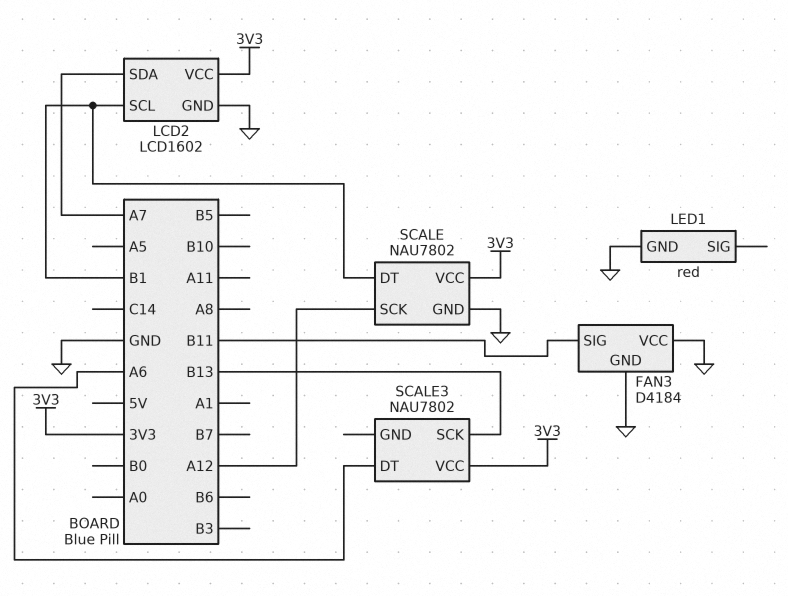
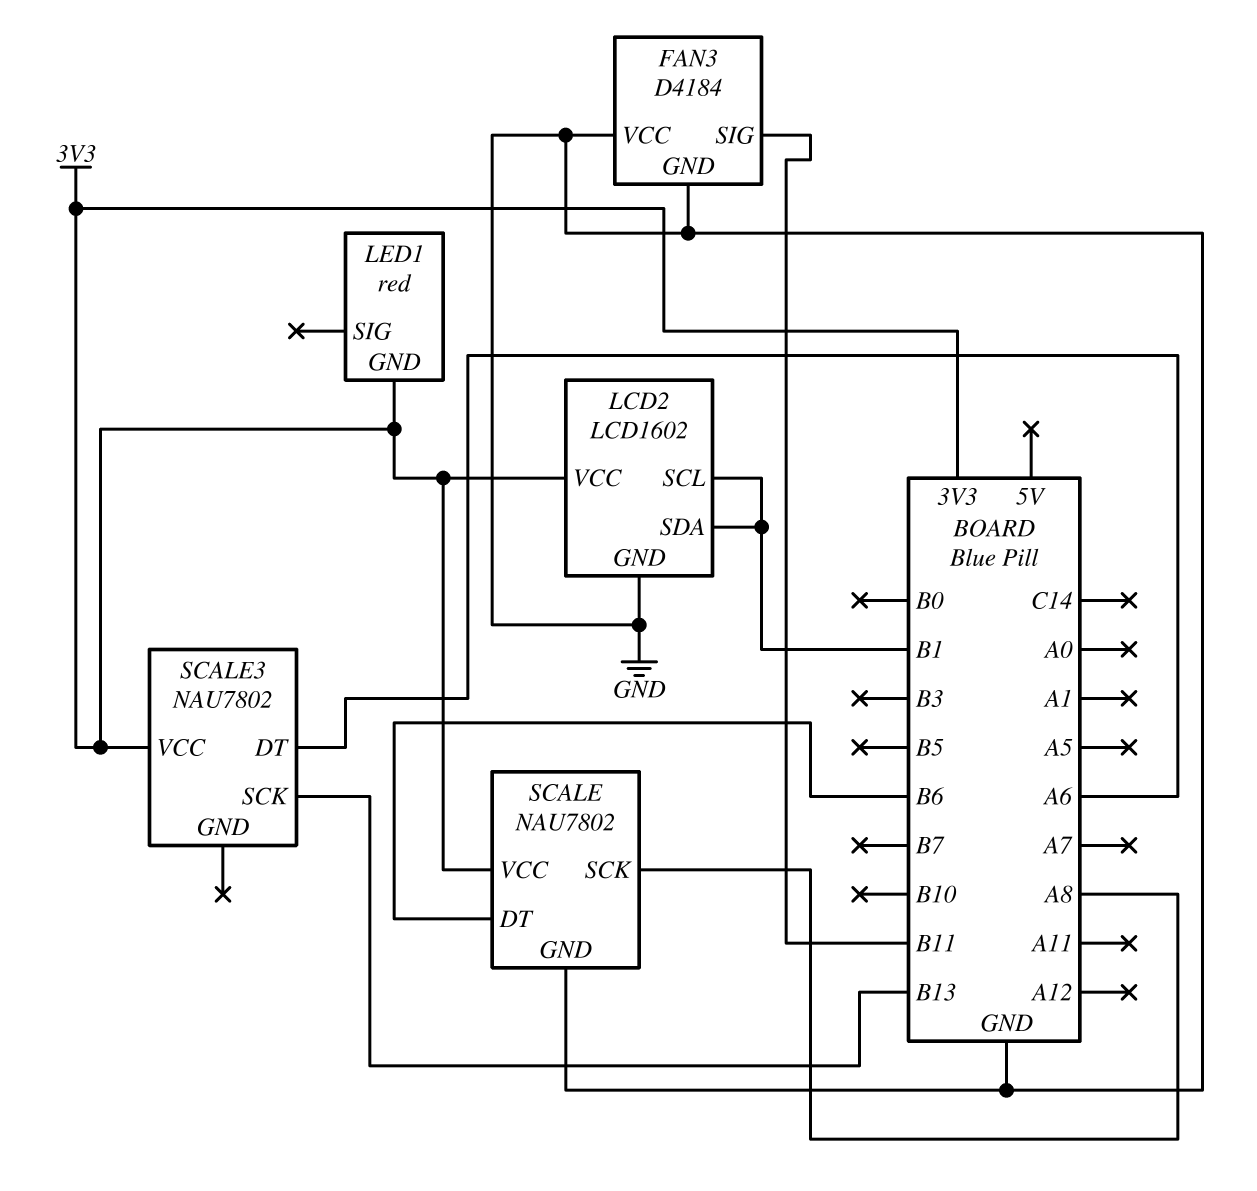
LCD2 pin SDA: A7 -> B1
LED1 pin GND: GND -> 3V3
SCALE pin DT: B1 -> B6
SCALE pin SCK: A12 -> A8

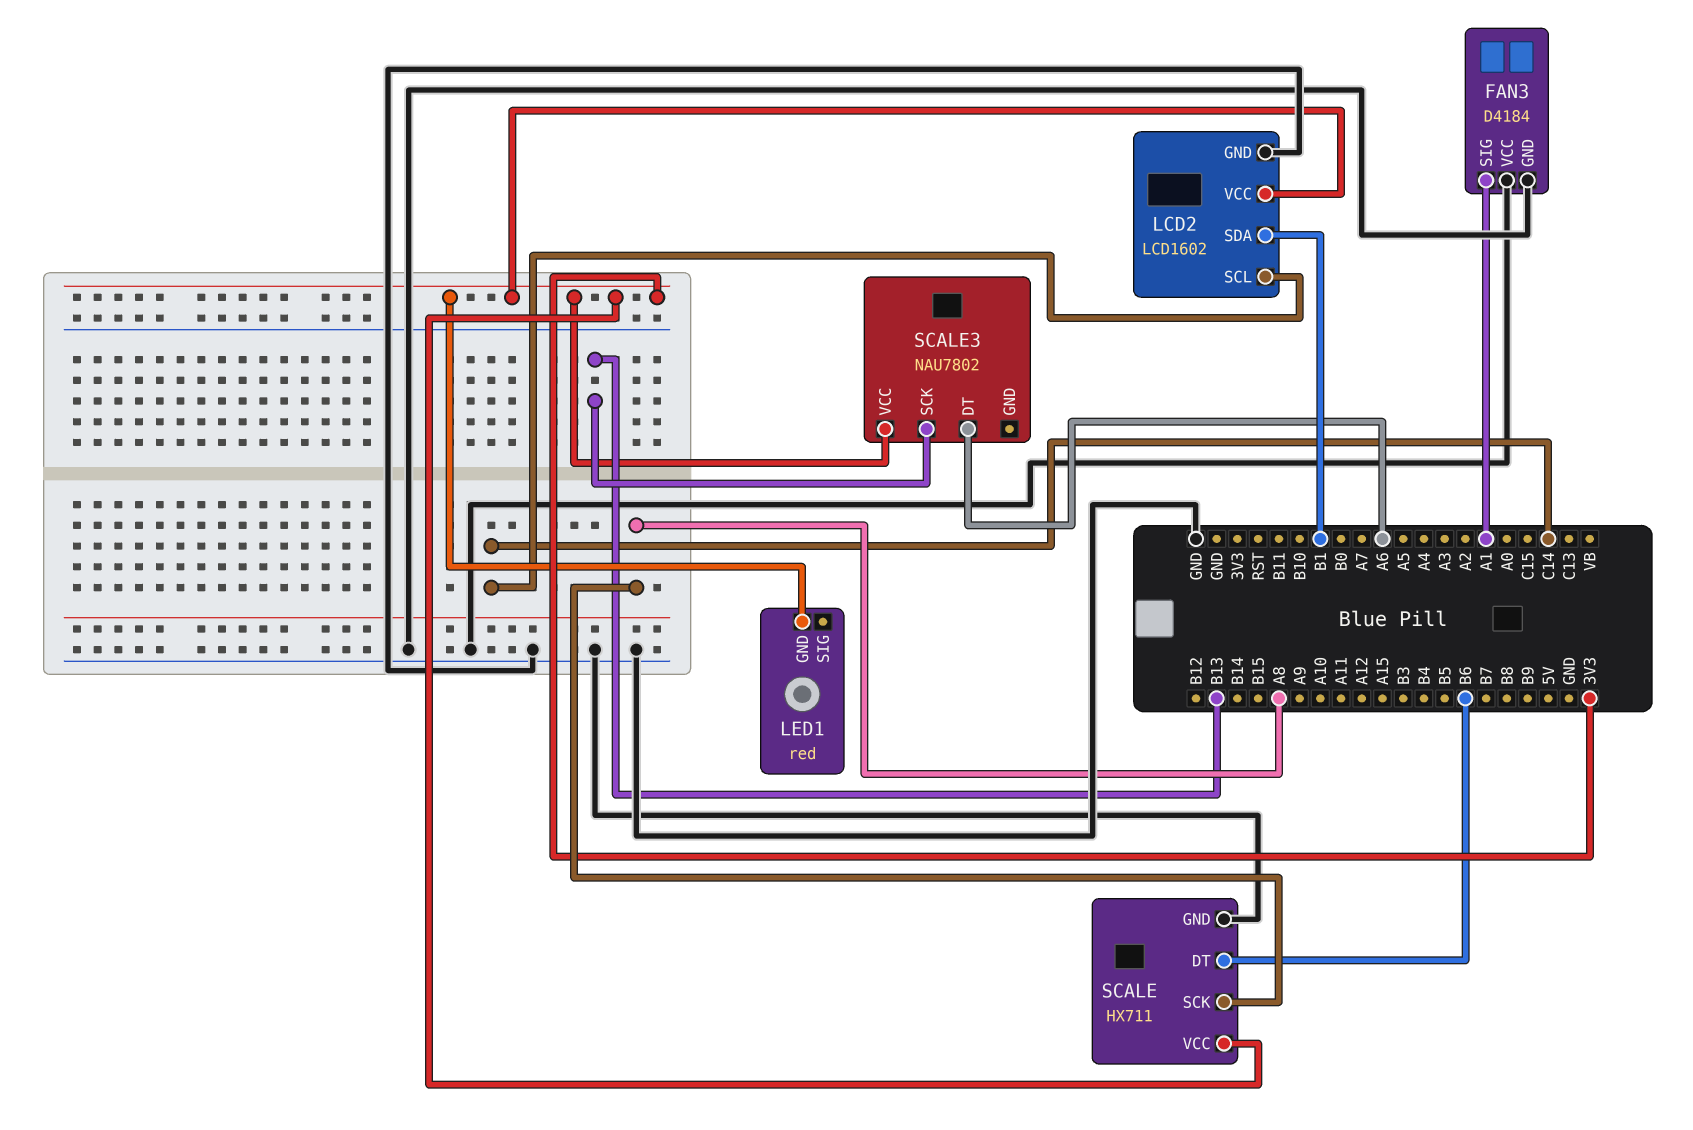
FAN3 pin SIG: B11 -> A1
LCD2 pin SCL: B1 -> C14
SCALE: NAU7802 -> HX711

